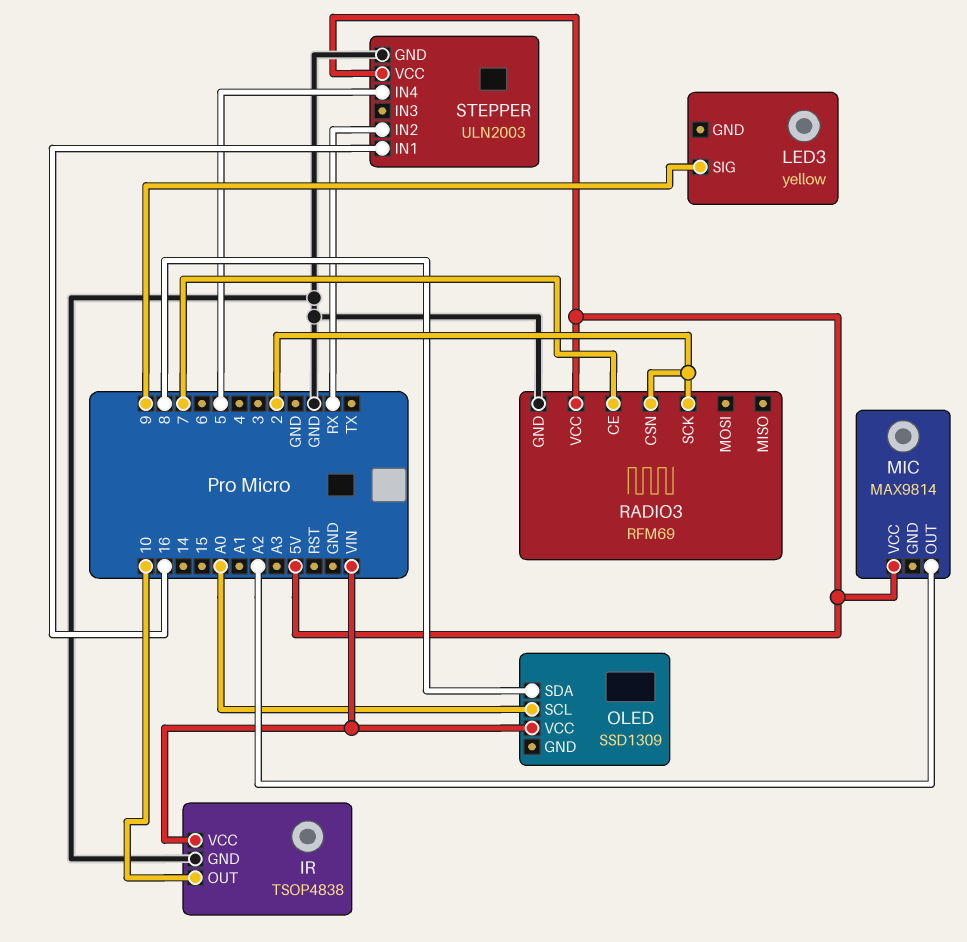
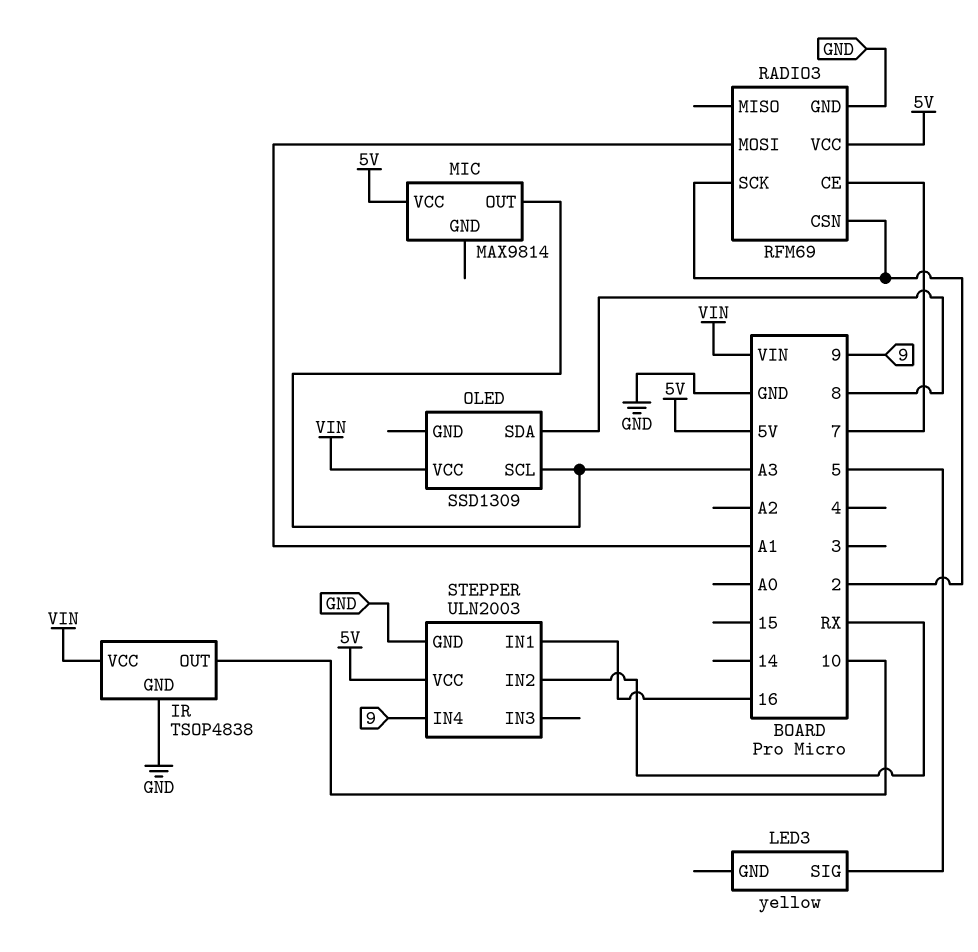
LED3 pin SIG: 9 -> 5
MIC pin OUT: A2 -> A3
OLED pin SCL: A0 -> A3
RADIO3 pin MOSI: none -> A1
STEPPER pin IN4: 5 -> 9

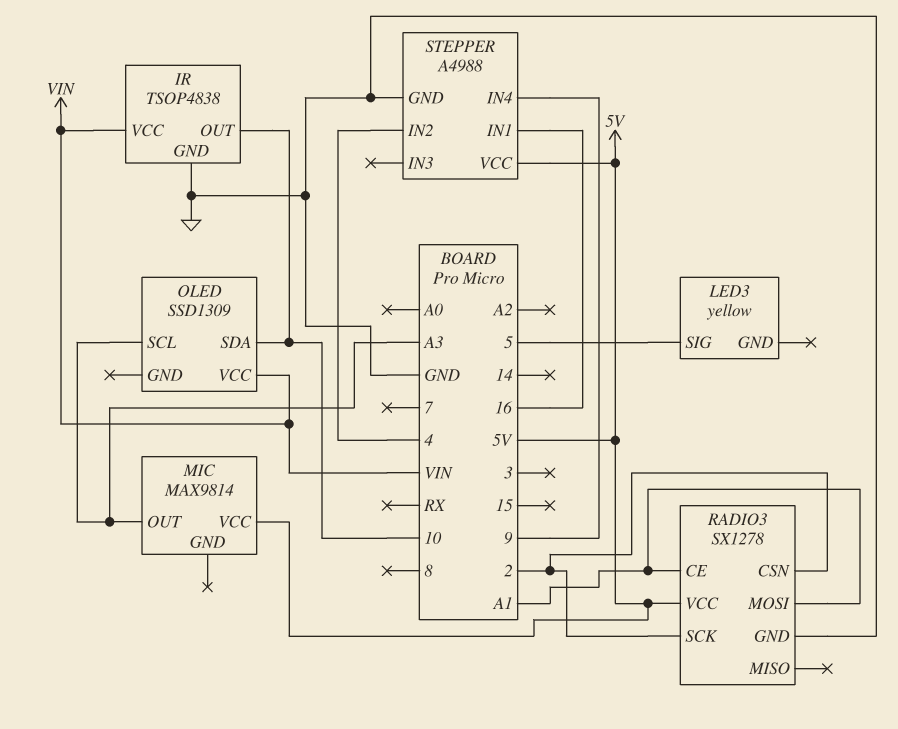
OLED pin SDA: 8 -> 10
RADIO3: RFM69 -> SX1278
RADIO3 pin CE: 7 -> A1
STEPPER: ULN2003 -> A4988
STEPPER pin IN2: RX -> 4

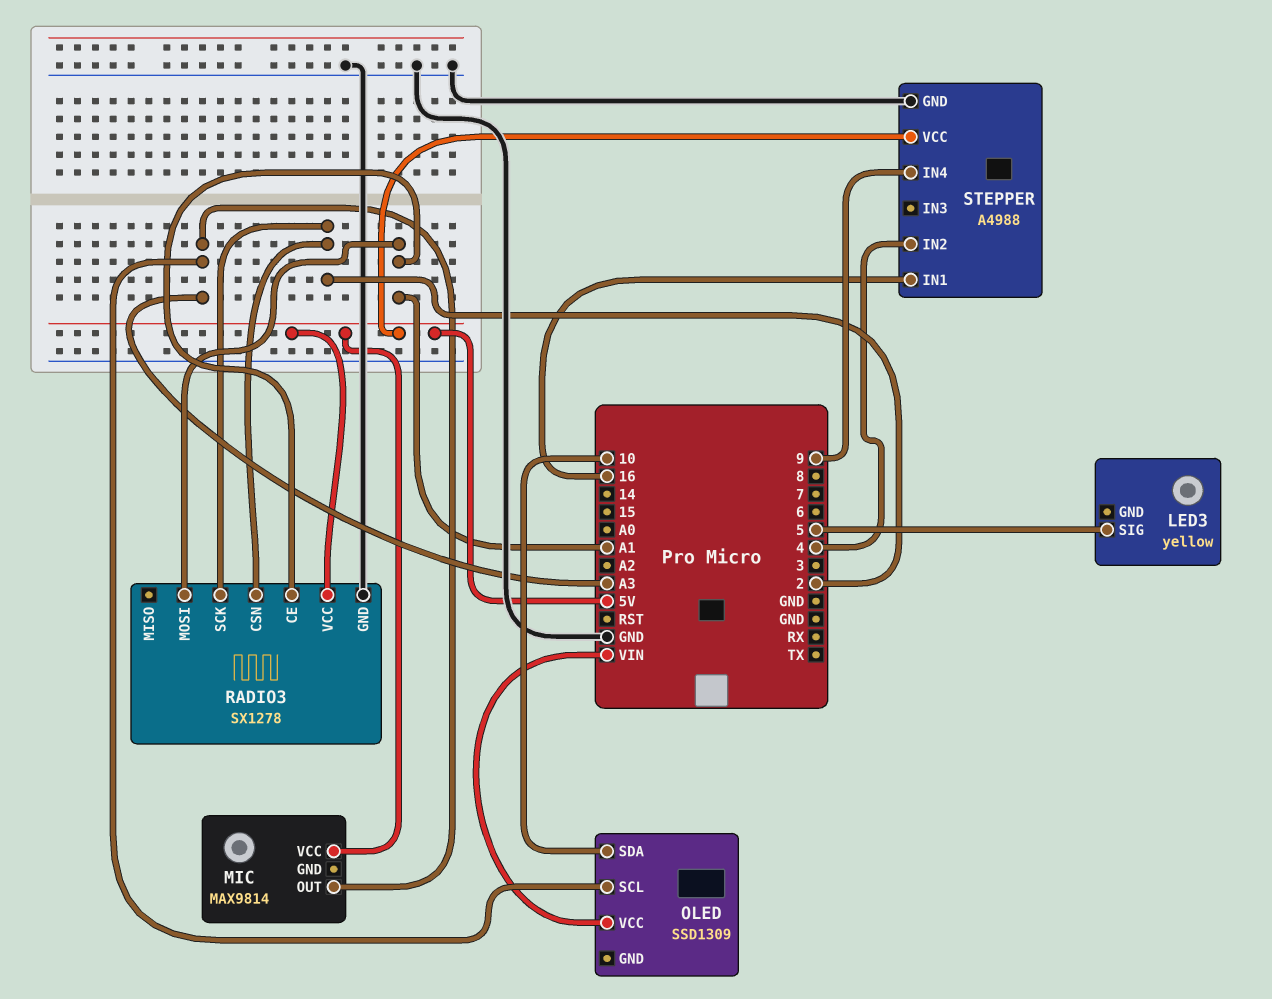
IR: TSOP4838 -> none
IR pin GND: GND -> none
IR pin OUT: 10 -> none
IR pin VCC: VIN -> none

